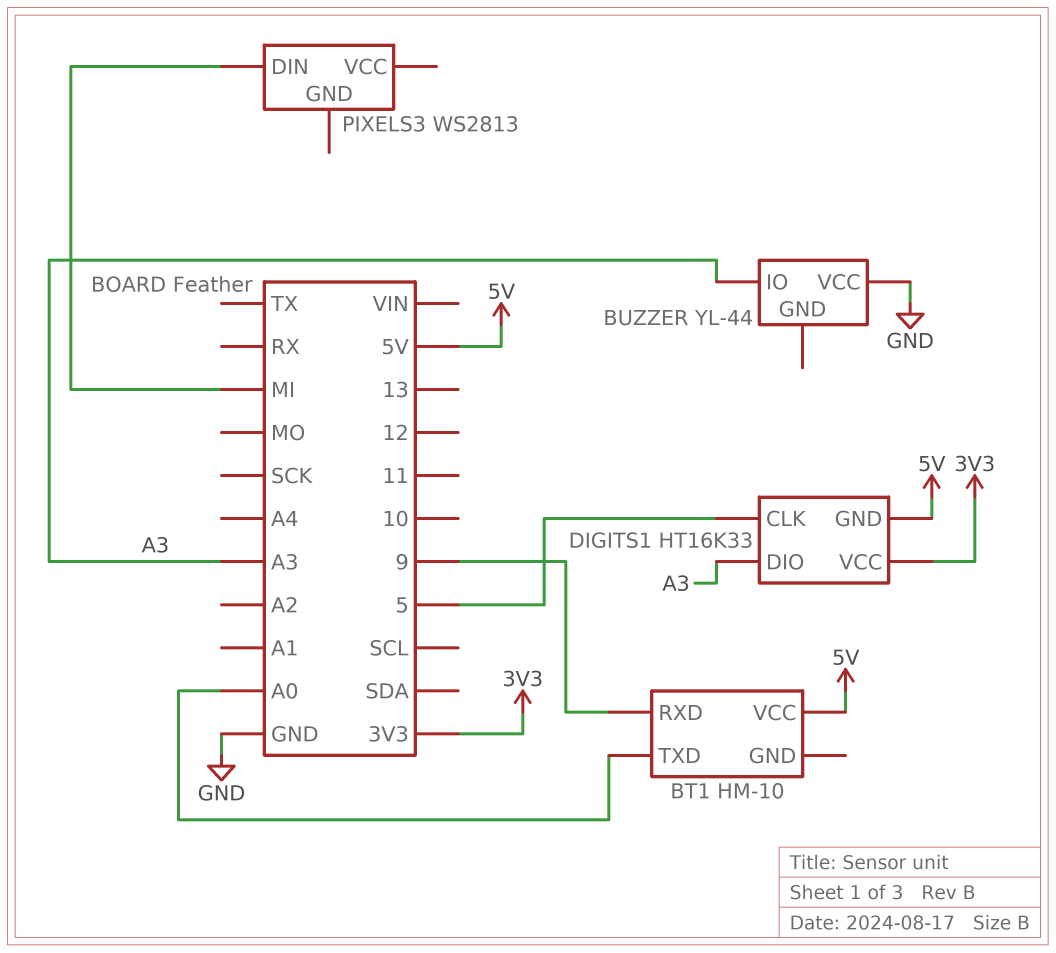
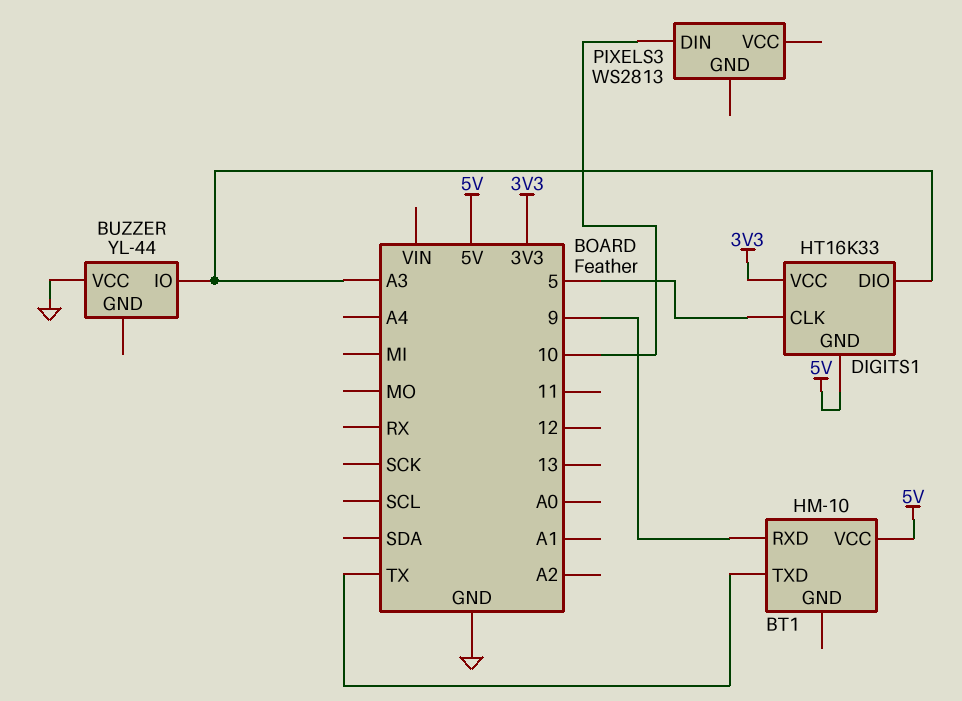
BT1 pin TXD: A0 -> TX
PIXELS3 pin DIN: MI -> 10

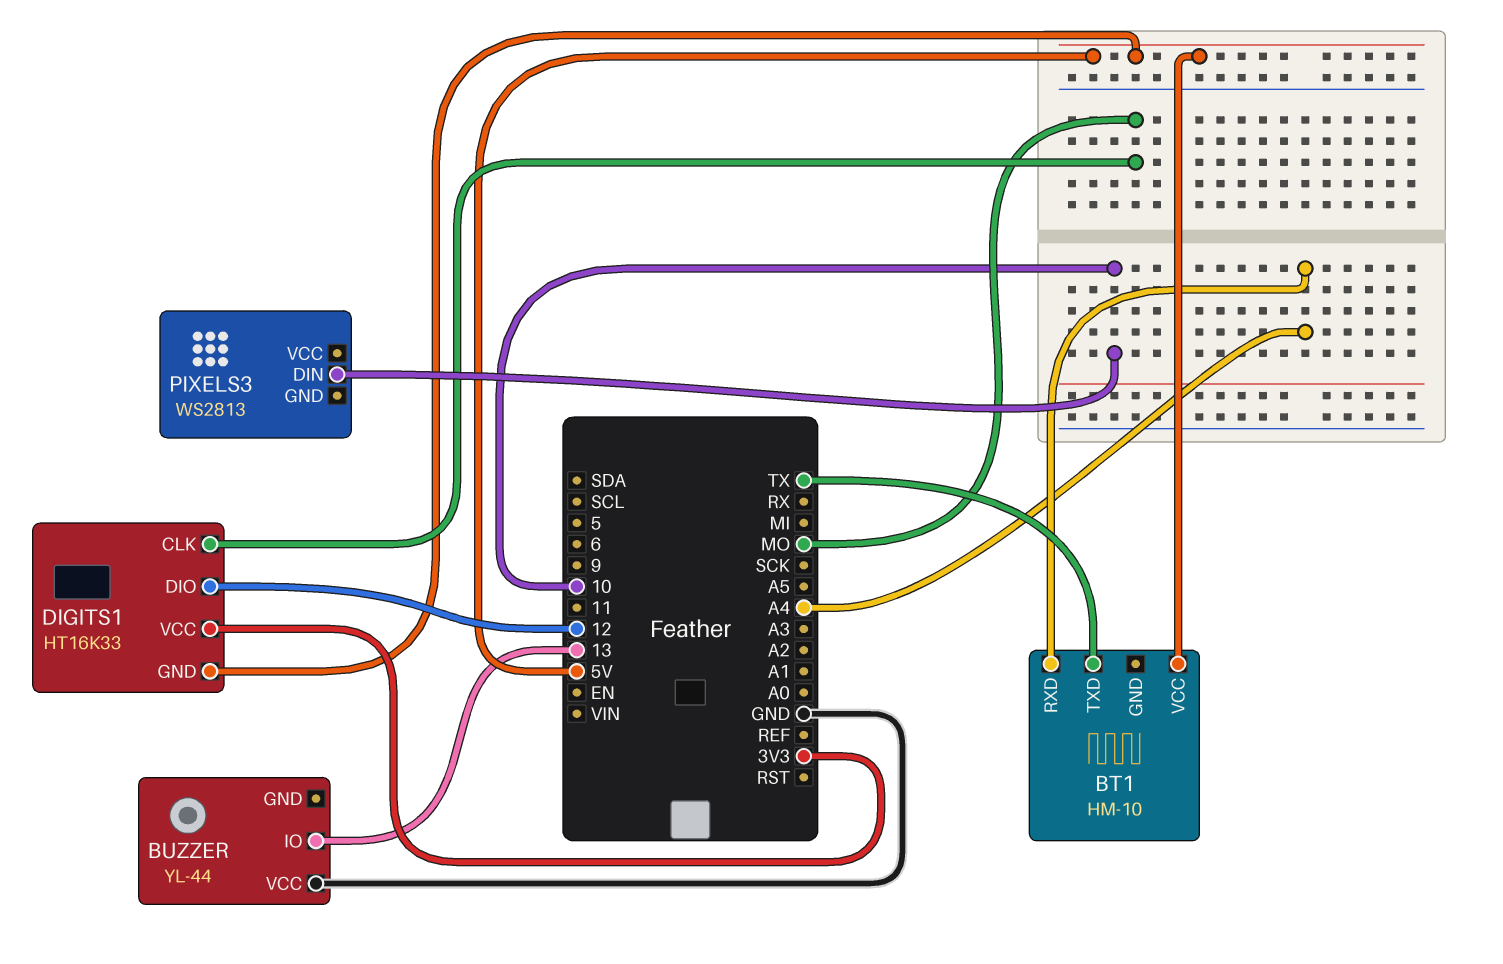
BT1 pin RXD: 9 -> A4
BUZZER pin IO: A3 -> 13
DIGITS1 pin CLK: 5 -> MO
DIGITS1 pin DIO: A3 -> 12

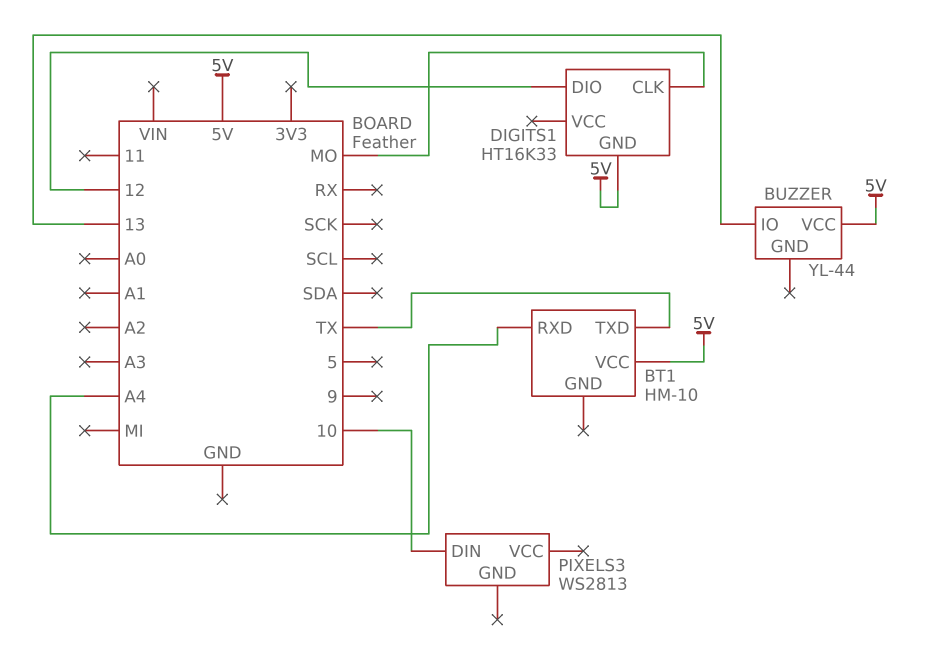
BUZZER pin VCC: GND -> 5V
DIGITS1 pin VCC: 3V3 -> none

